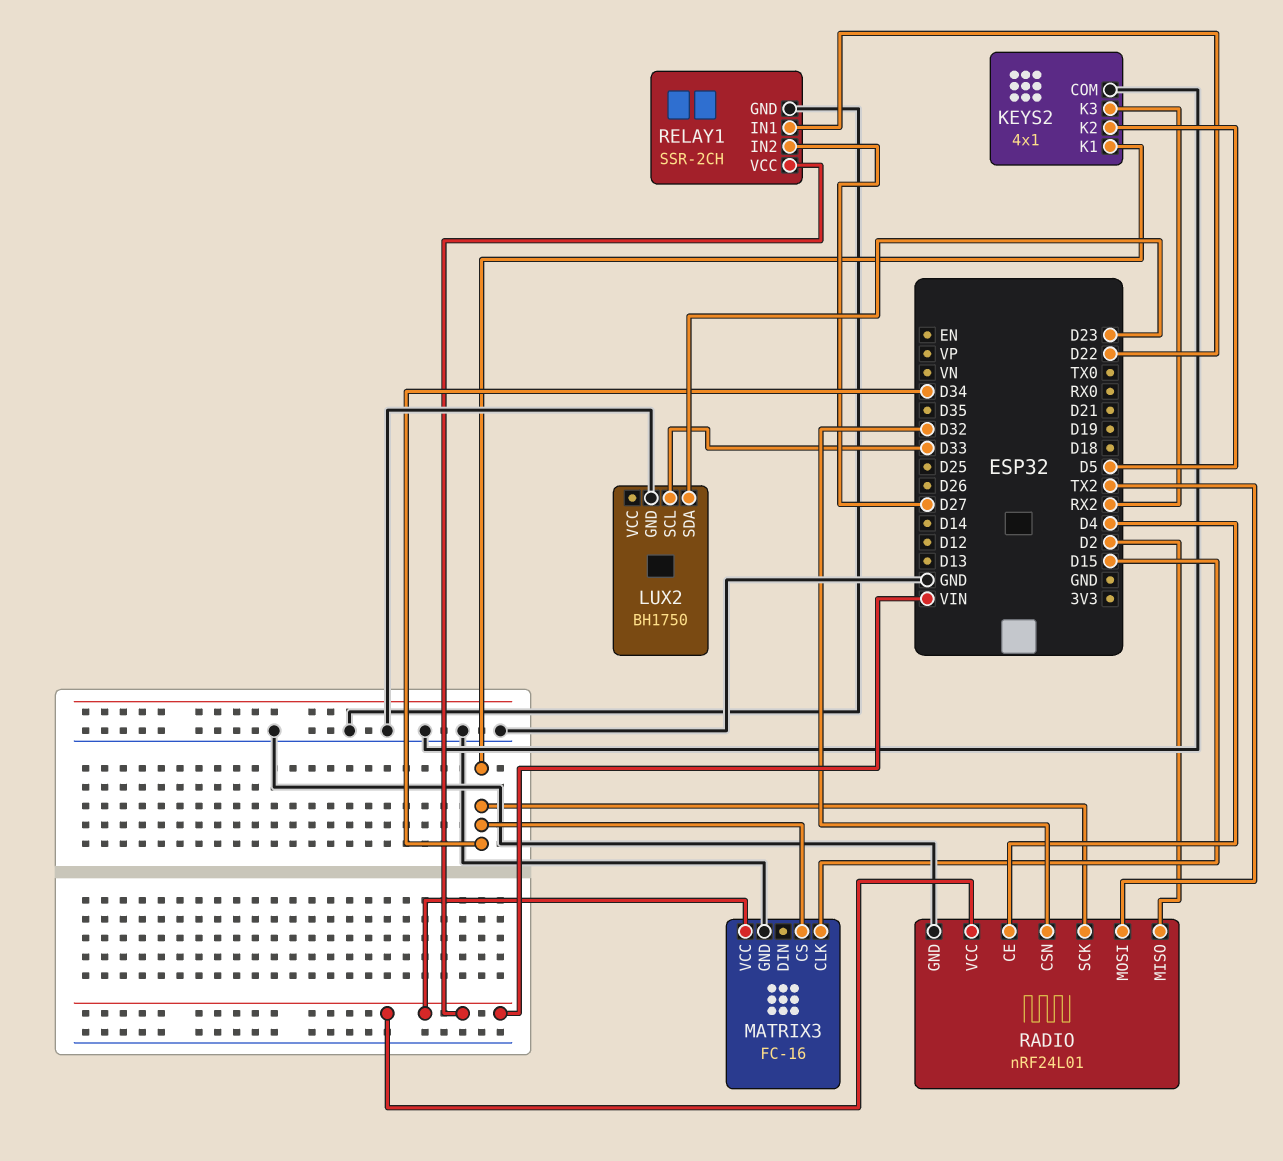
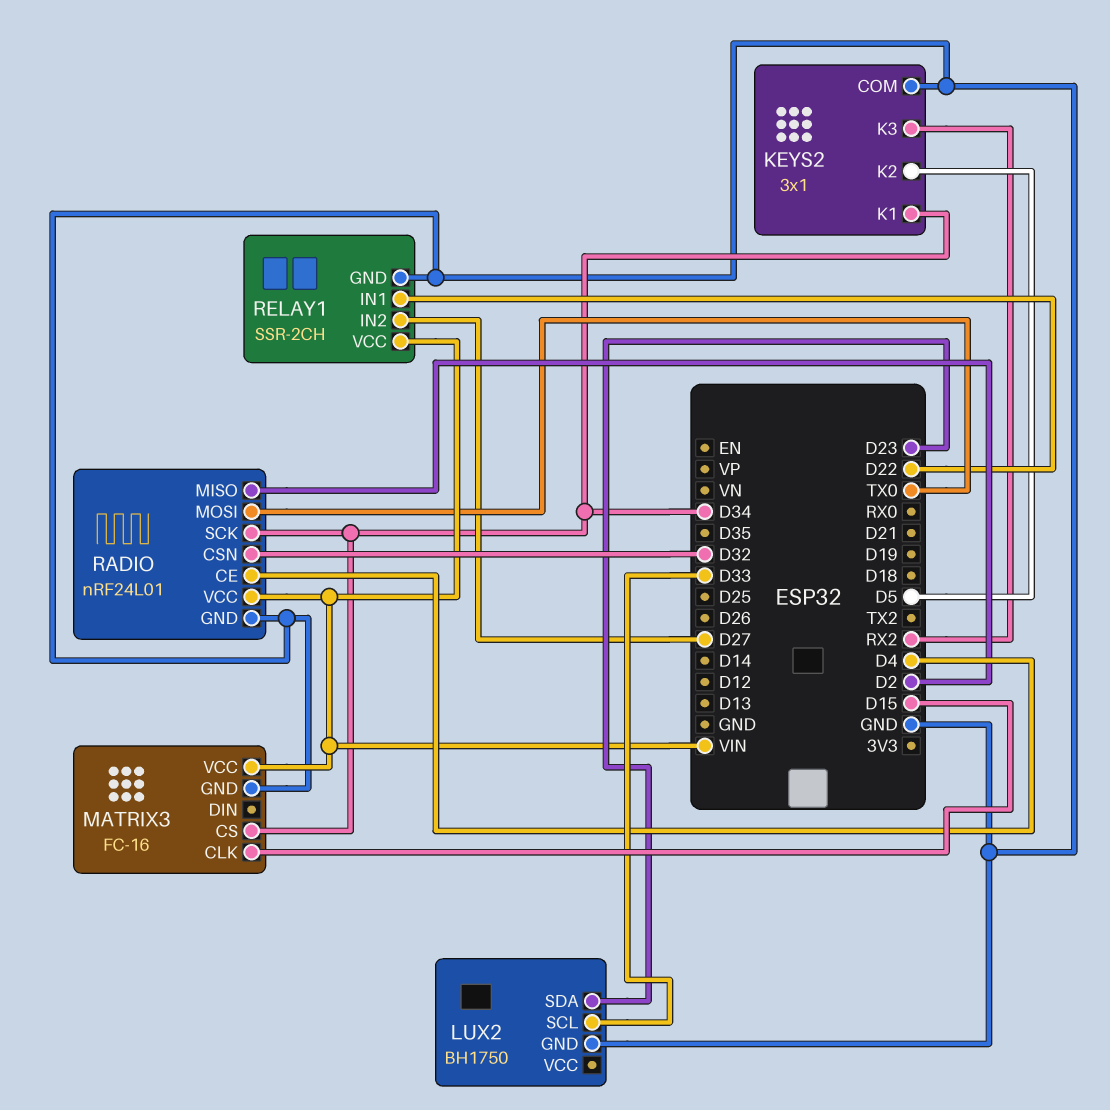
KEYS2: 4x1 -> 3x1
RADIO pin MOSI: TX2 -> TX0

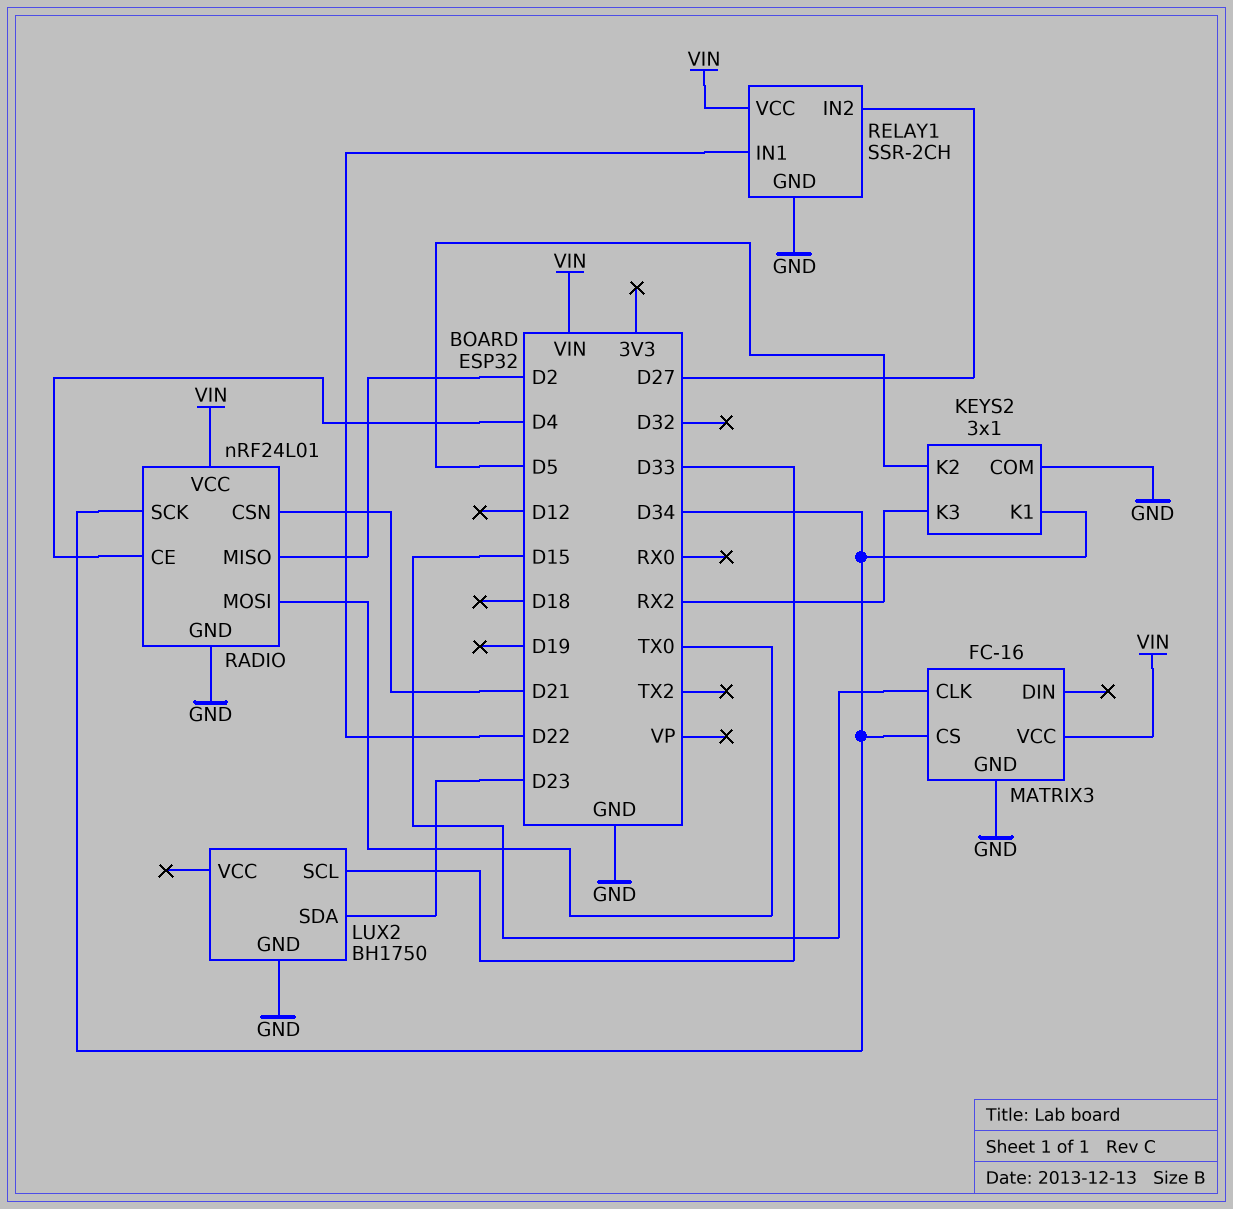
RADIO pin CSN: D32 -> D21

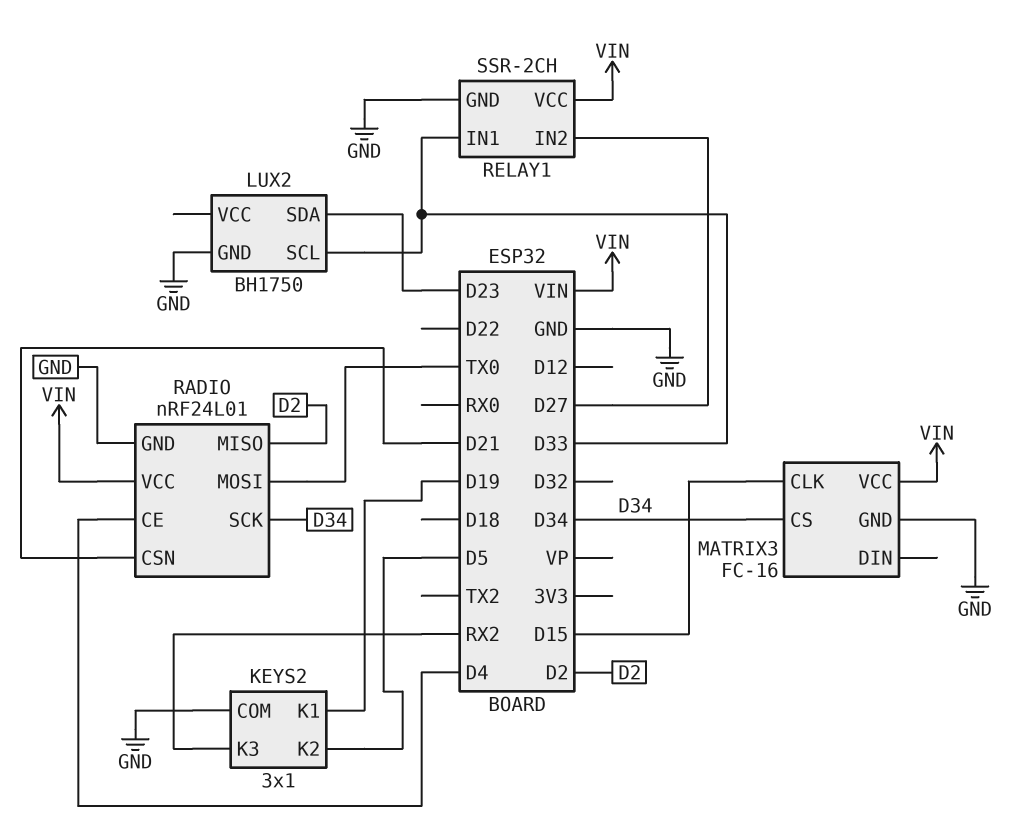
KEYS2 pin K1: D34 -> D19
RELAY1 pin IN1: D22 -> D33

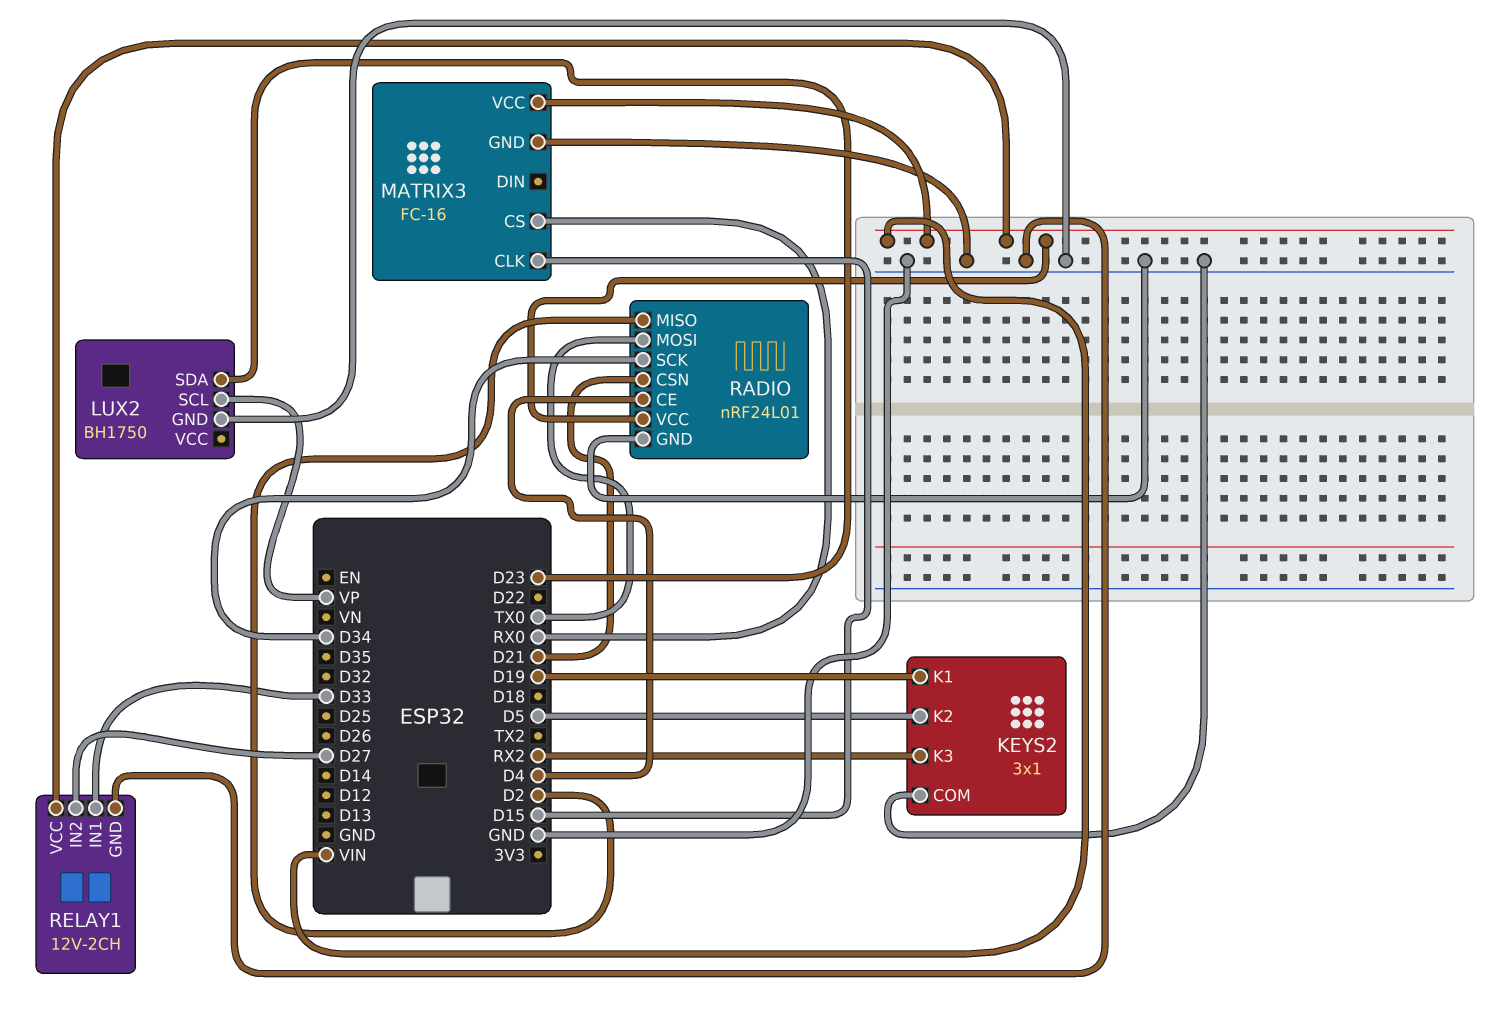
LUX2 pin SCL: D33 -> VP
MATRIX3 pin CS: D34 -> RX0
RELAY1: SSR-2CH -> 12V-2CH

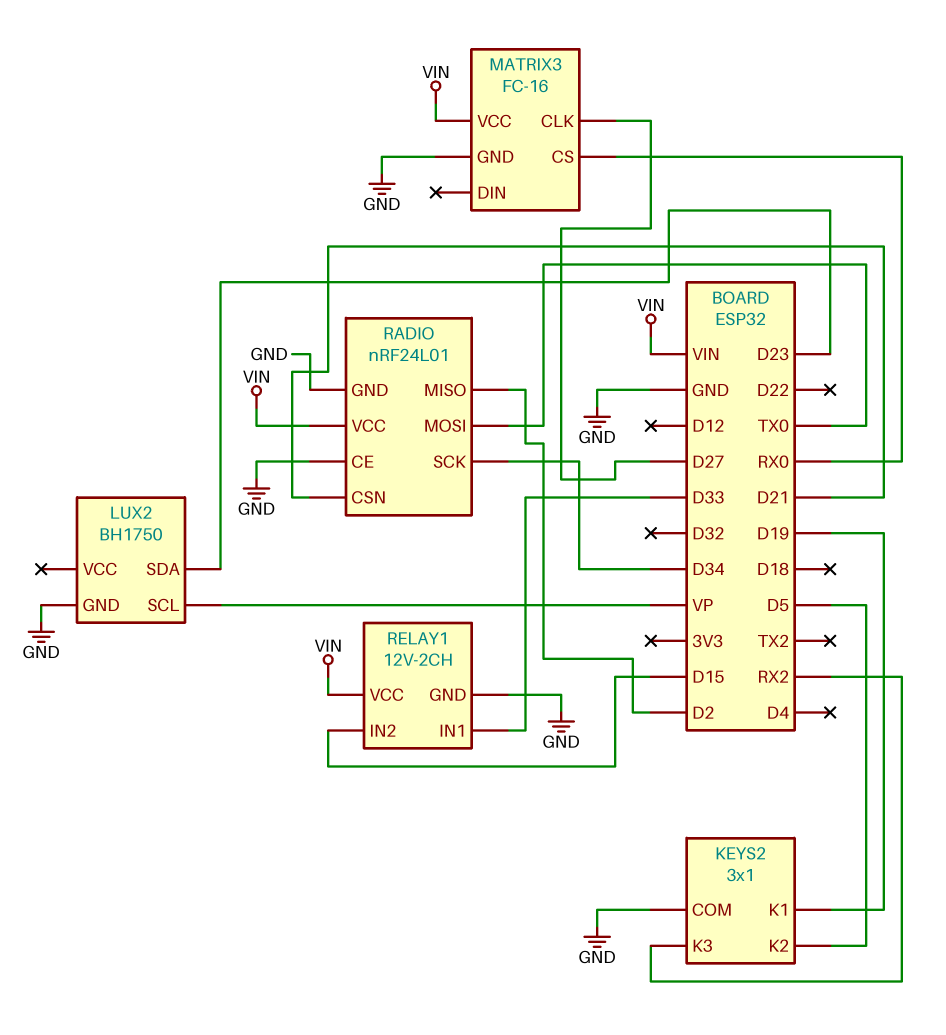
MATRIX3 pin CLK: D15 -> D27
RADIO pin CE: D4 -> GND
RELAY1 pin IN2: D27 -> D15

